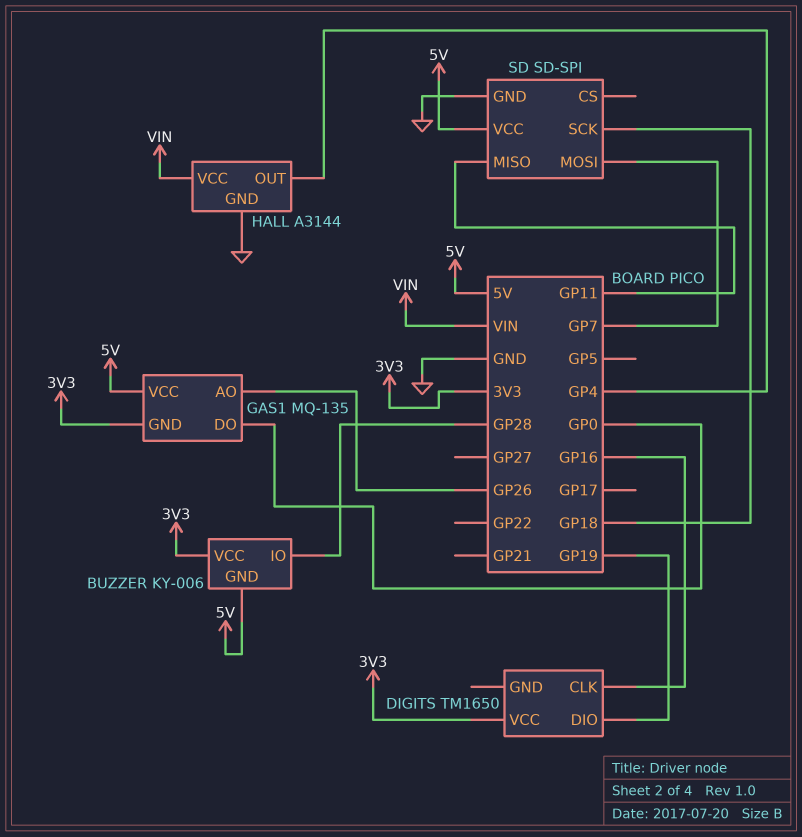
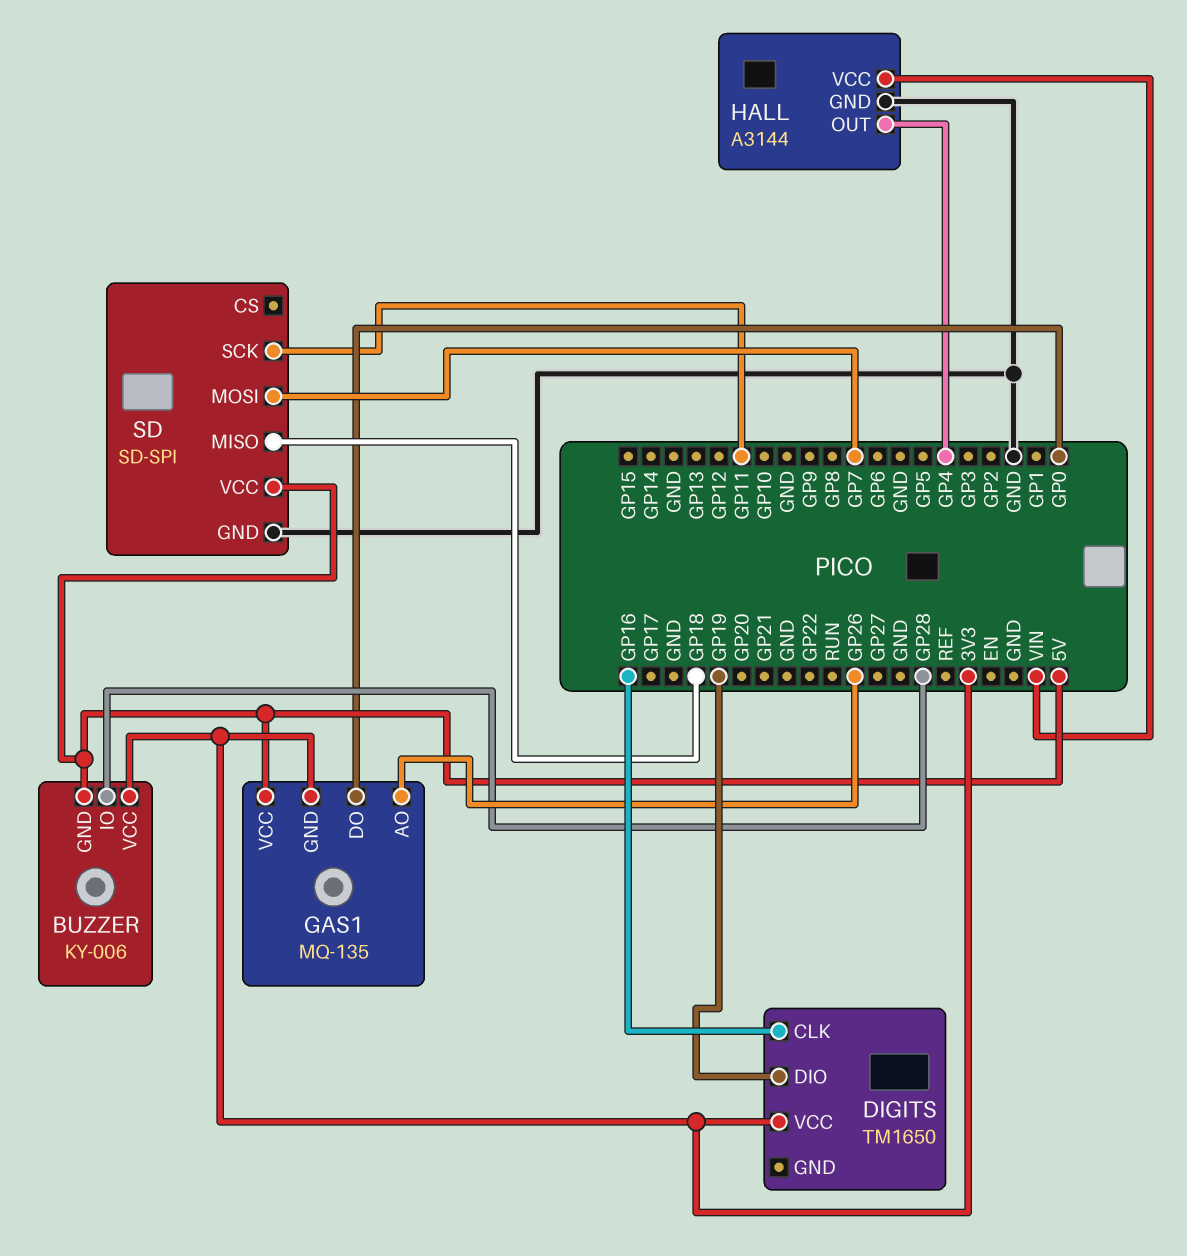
SD pin MISO: GP11 -> GP18
SD pin SCK: GP18 -> GP11

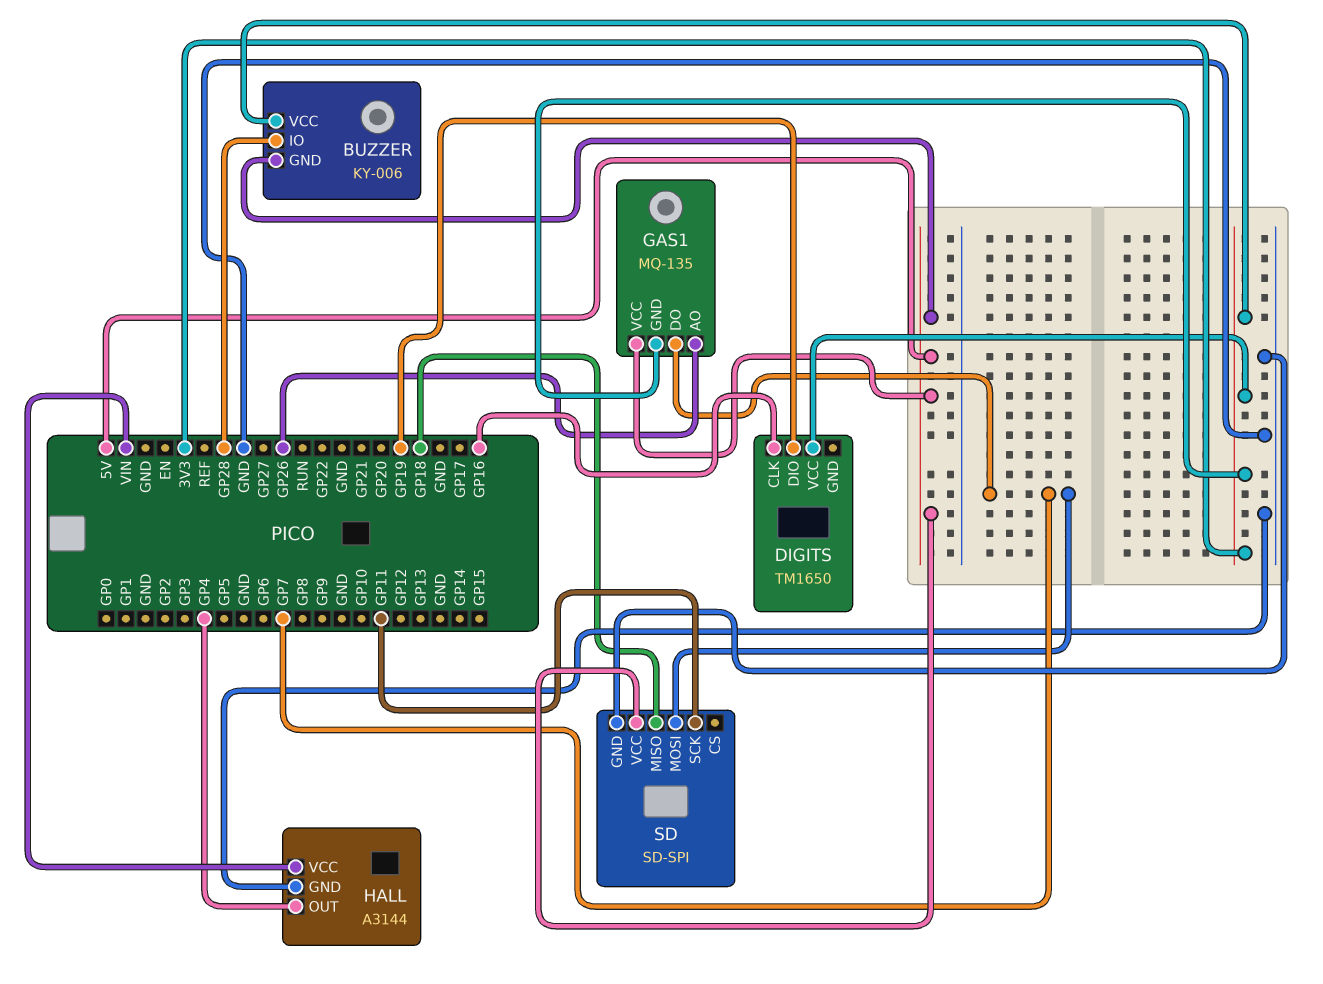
GAS1 pin DO: GP0 -> GP7

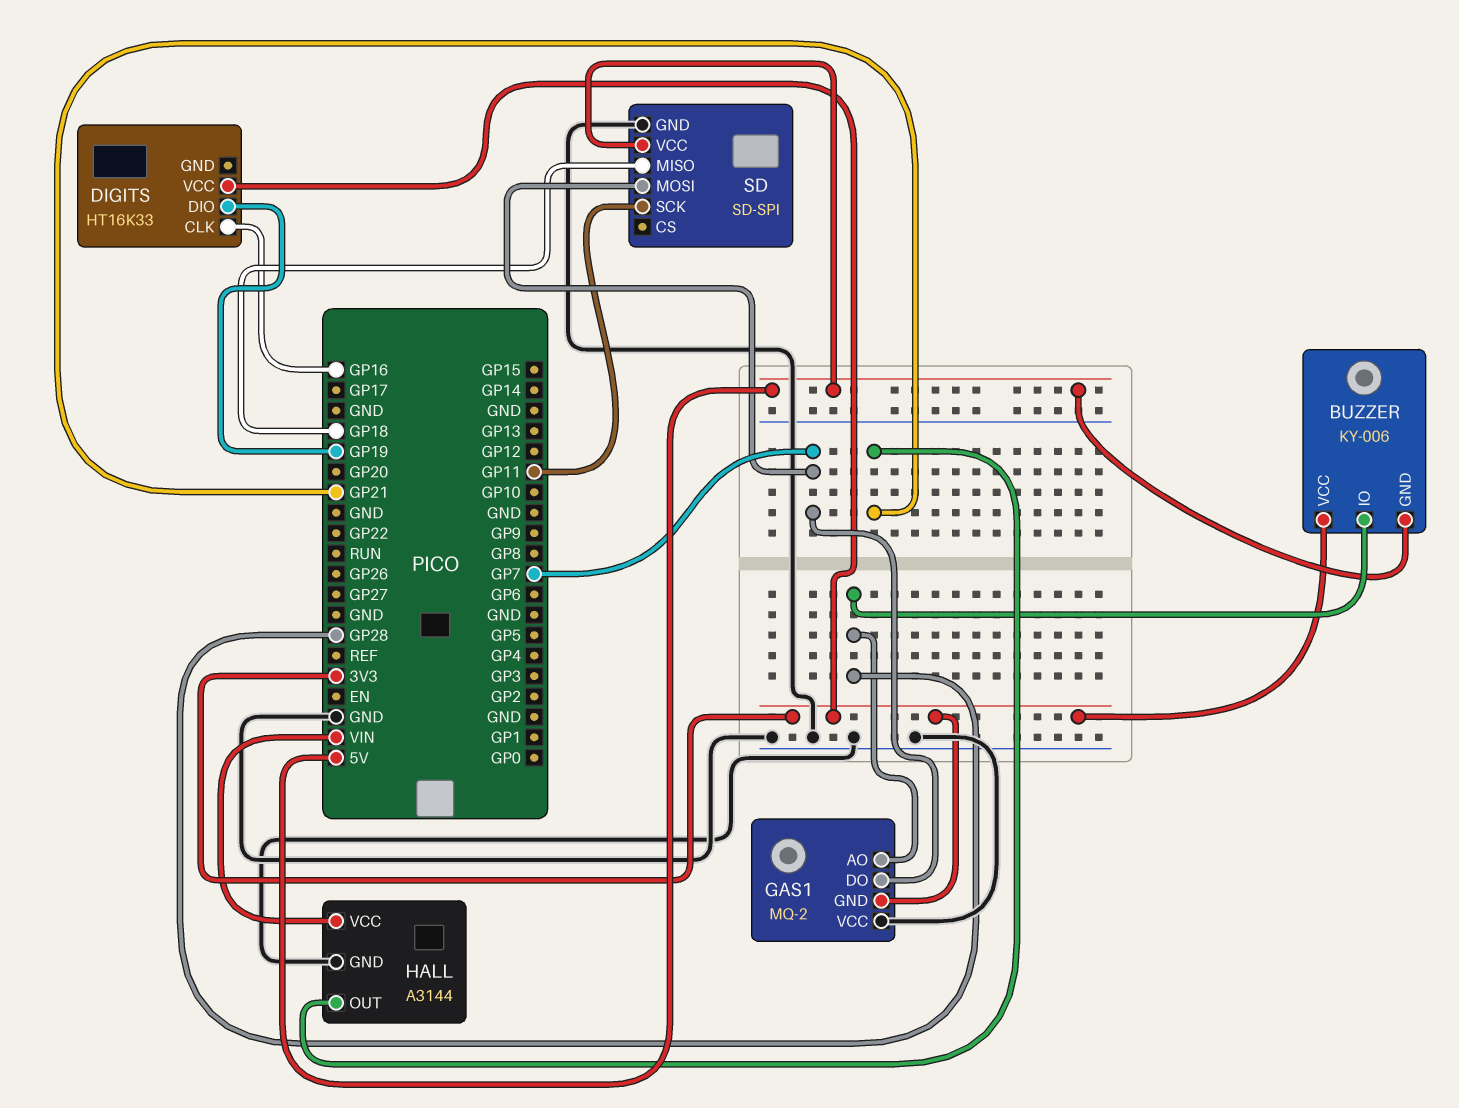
DIGITS: TM1650 -> HT16K33
GAS1: MQ-135 -> MQ-2
GAS1 pin AO: GP26 -> GP28
GAS1 pin VCC: 5V -> GND
HALL pin OUT: GP4 -> GP21

